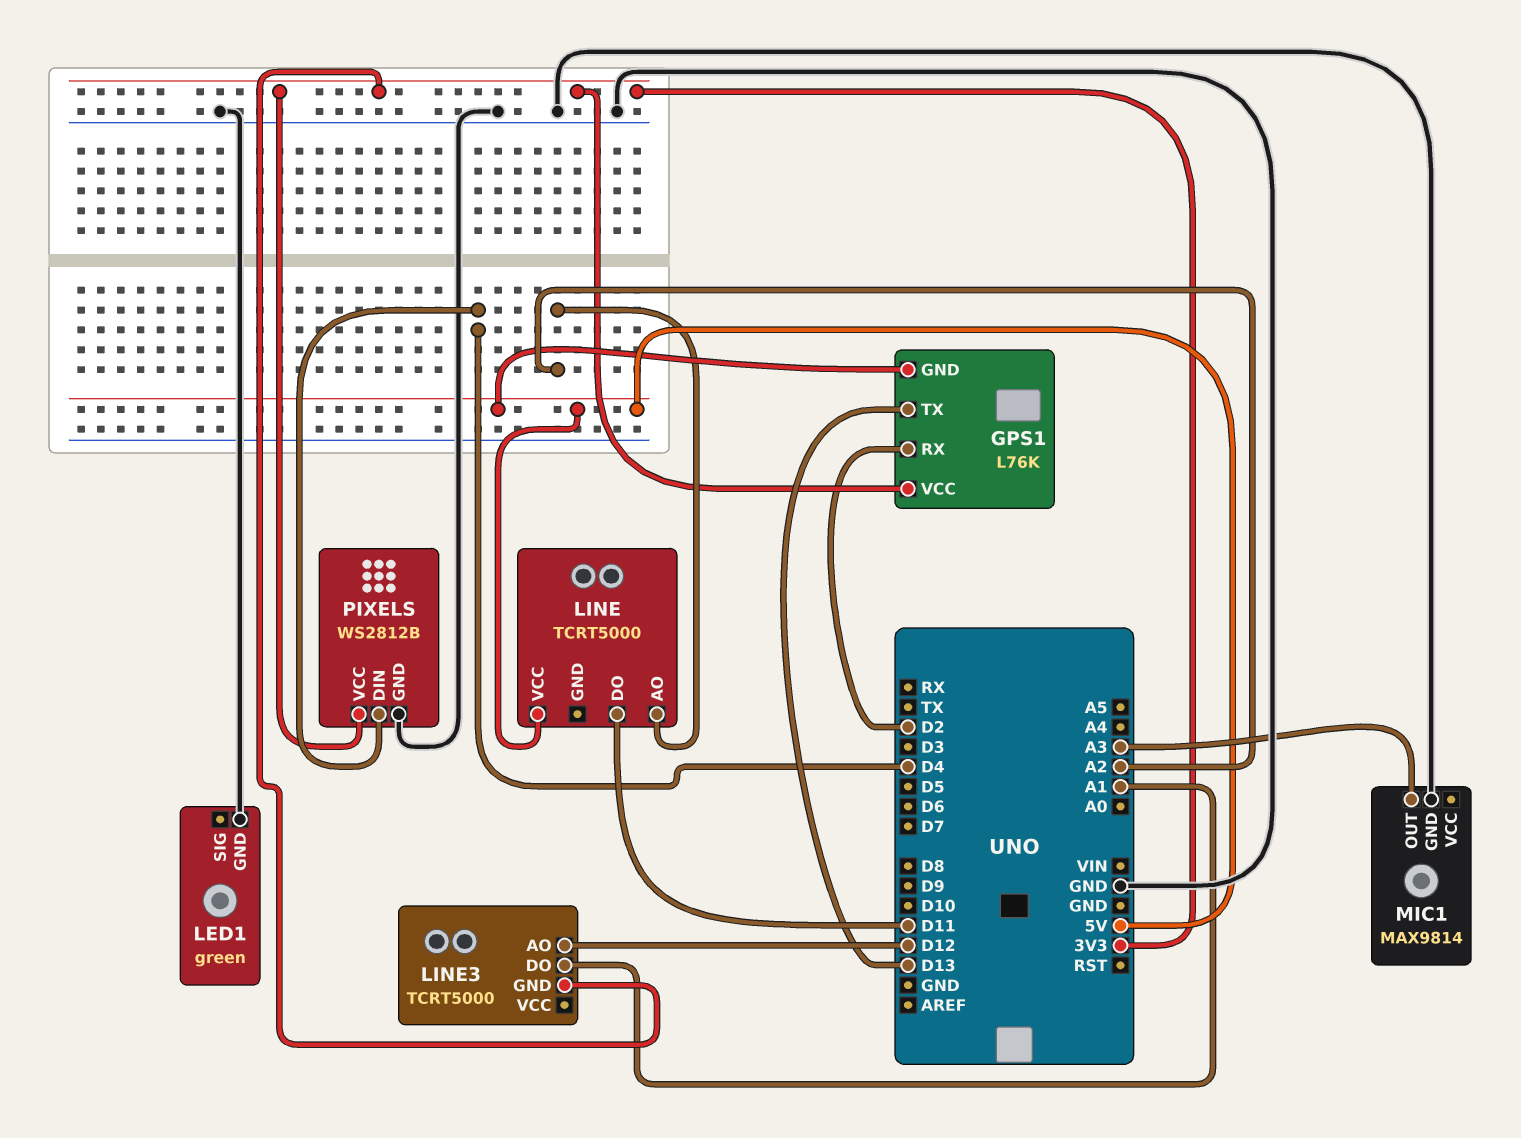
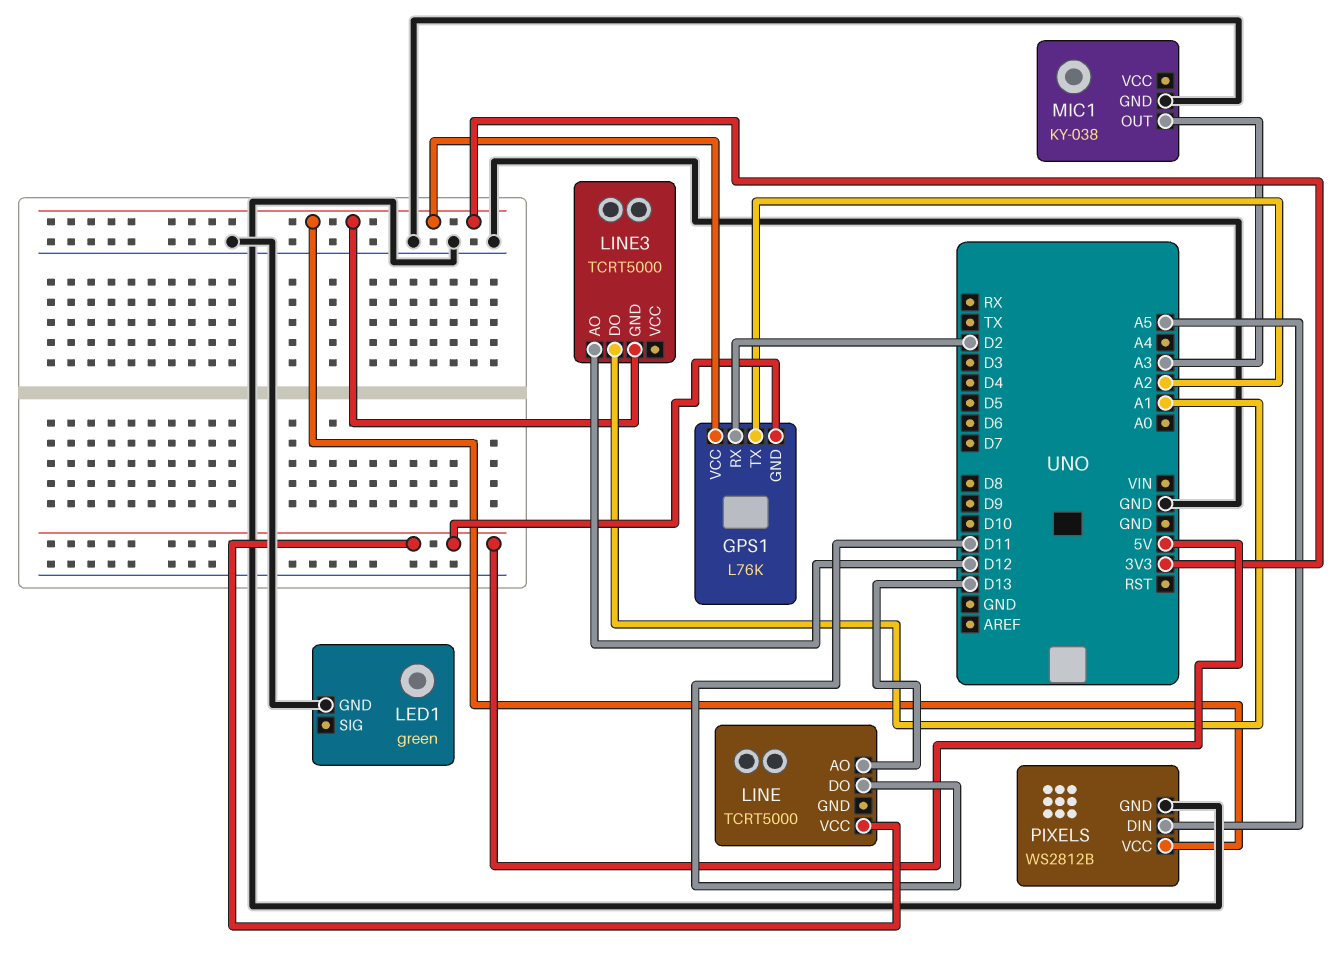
GPS1 pin TX: D13 -> A2
LINE pin AO: A2 -> D13
MIC1: MAX9814 -> KY-038
PIXELS pin DIN: D4 -> A5

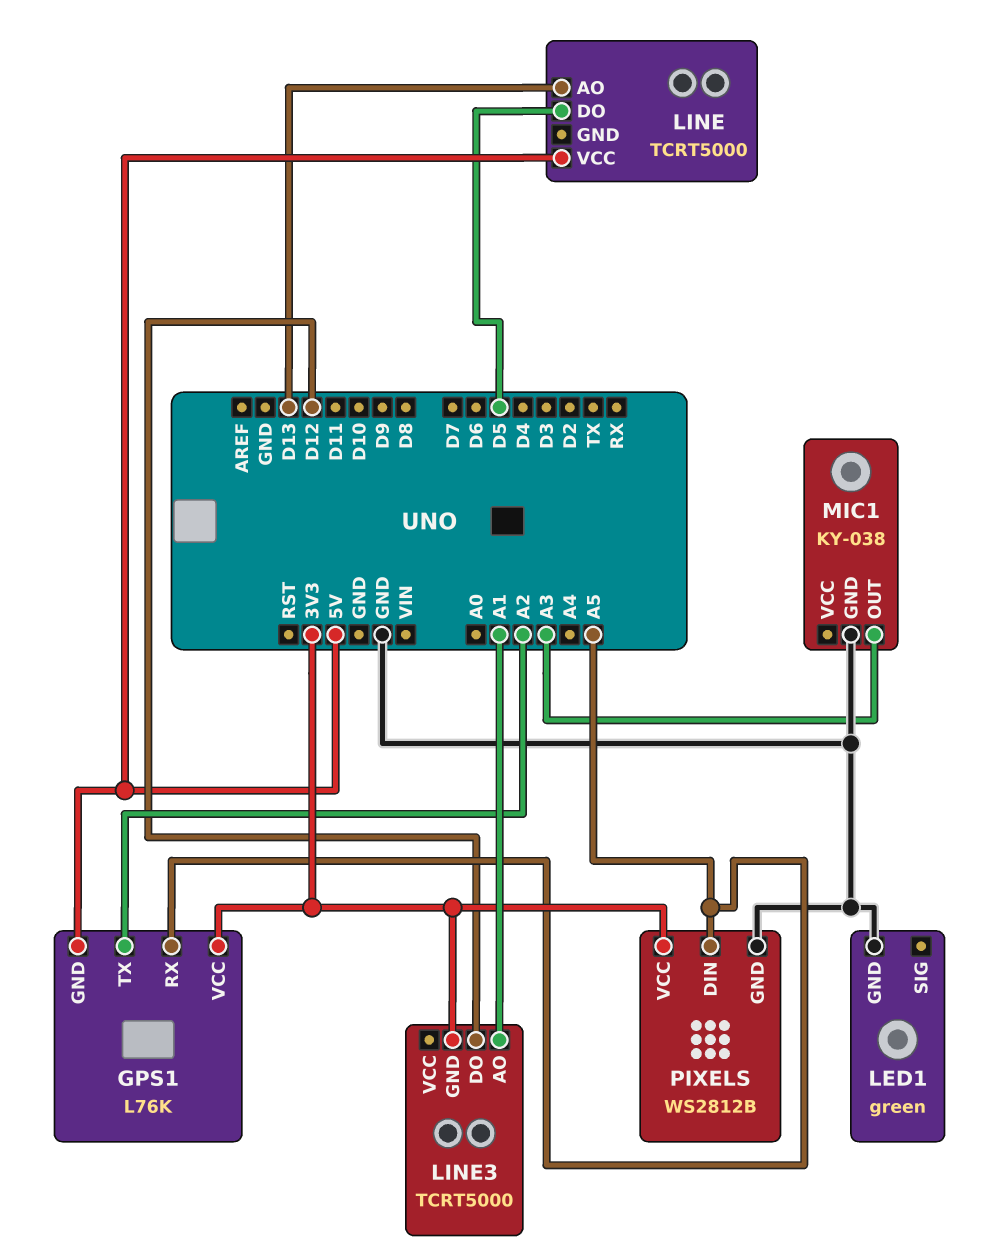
GPS1 pin RX: D2 -> A5
LINE pin DO: D11 -> D5
LINE3 pin AO: D12 -> A1
LINE3 pin DO: A1 -> D12

